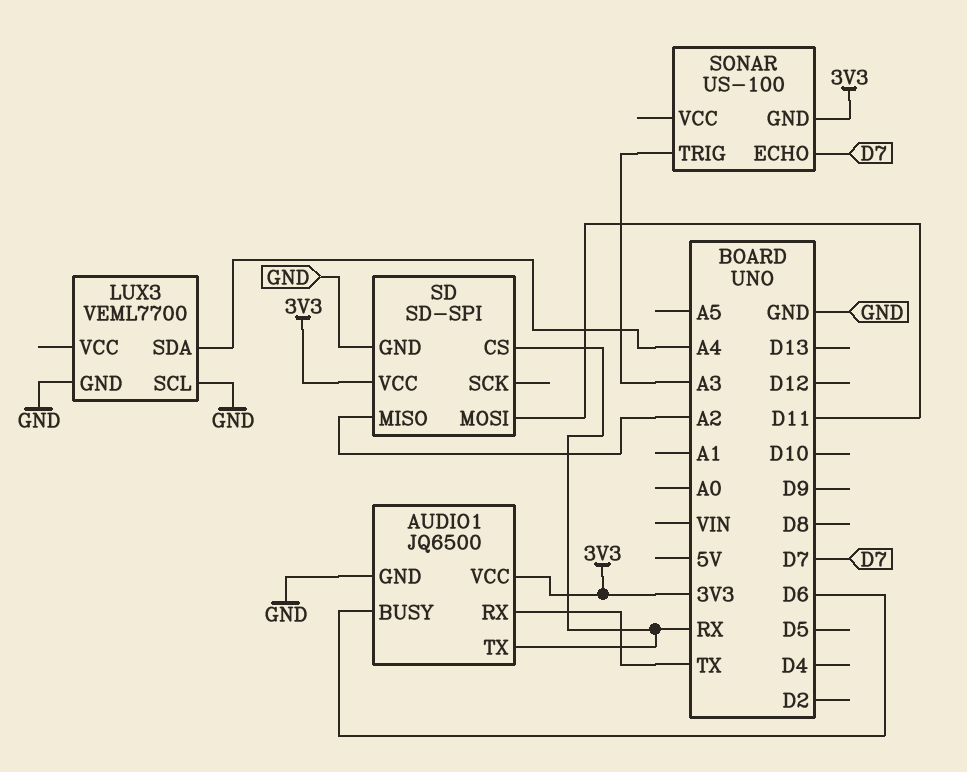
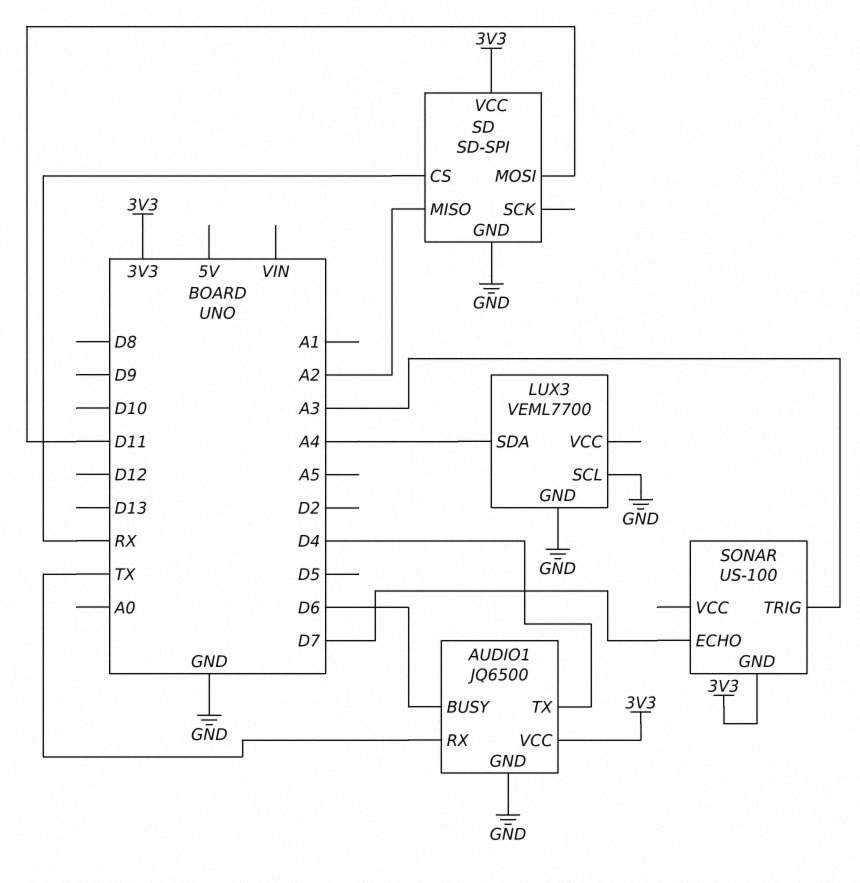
AUDIO1 pin TX: RX -> D4

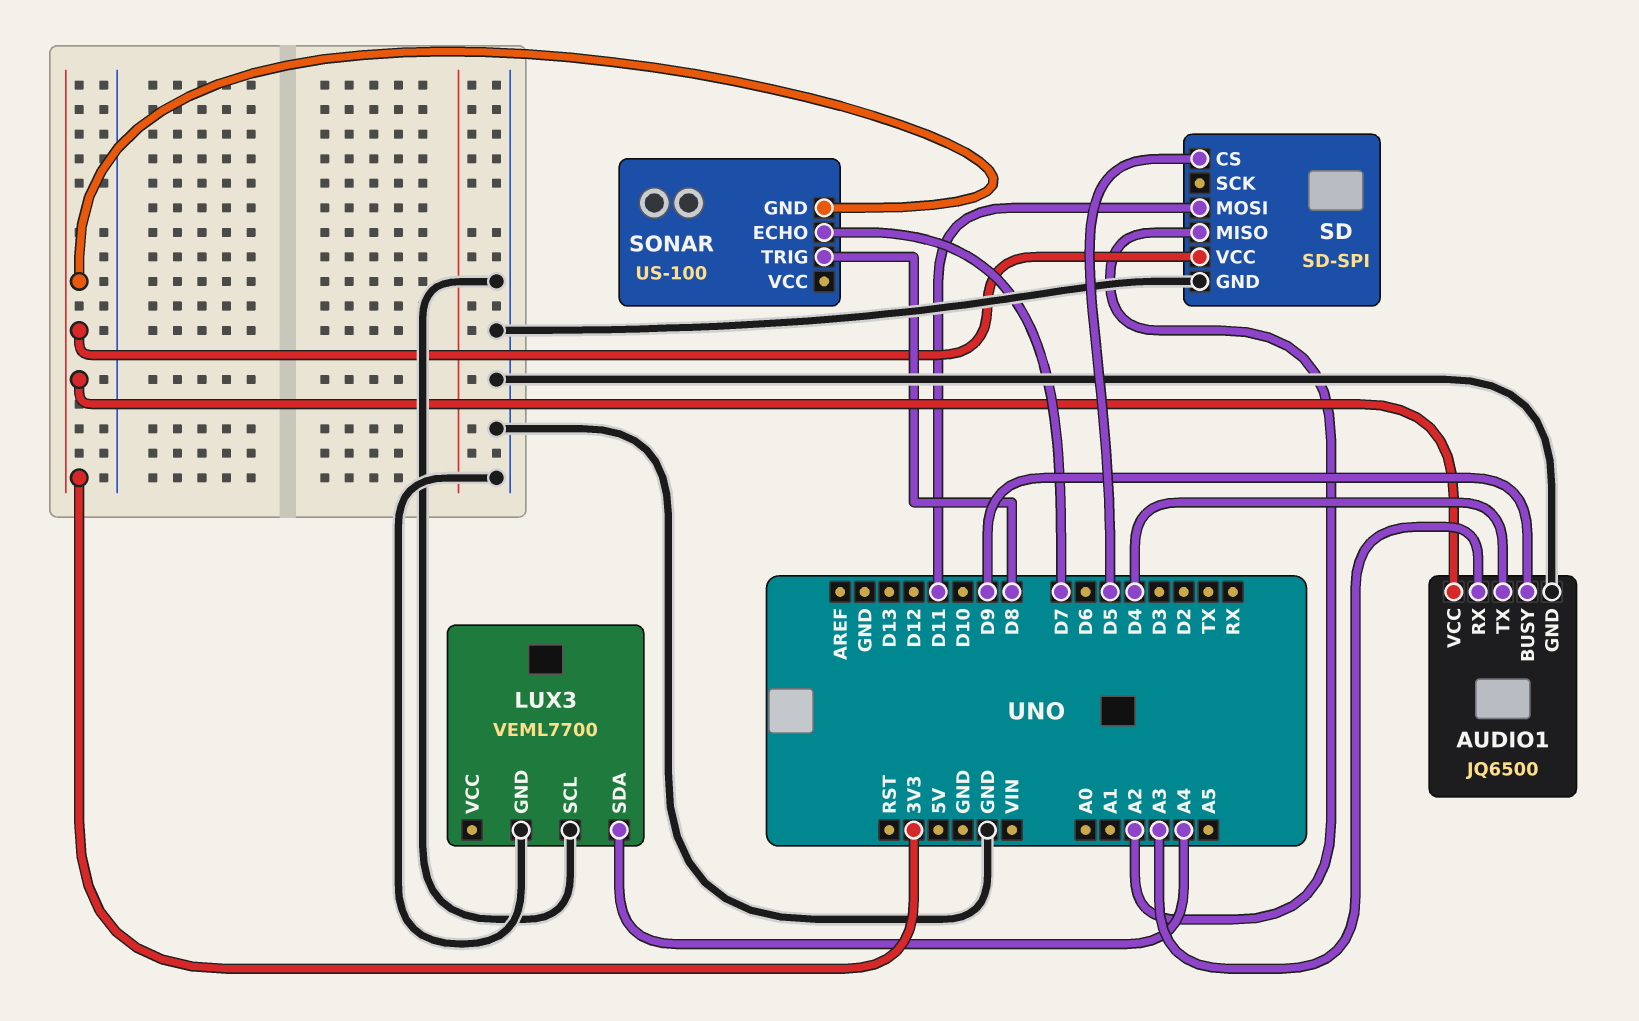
AUDIO1 pin BUSY: D6 -> D9
AUDIO1 pin RX: TX -> A3
SD pin CS: RX -> D5
SONAR pin TRIG: A3 -> D8

